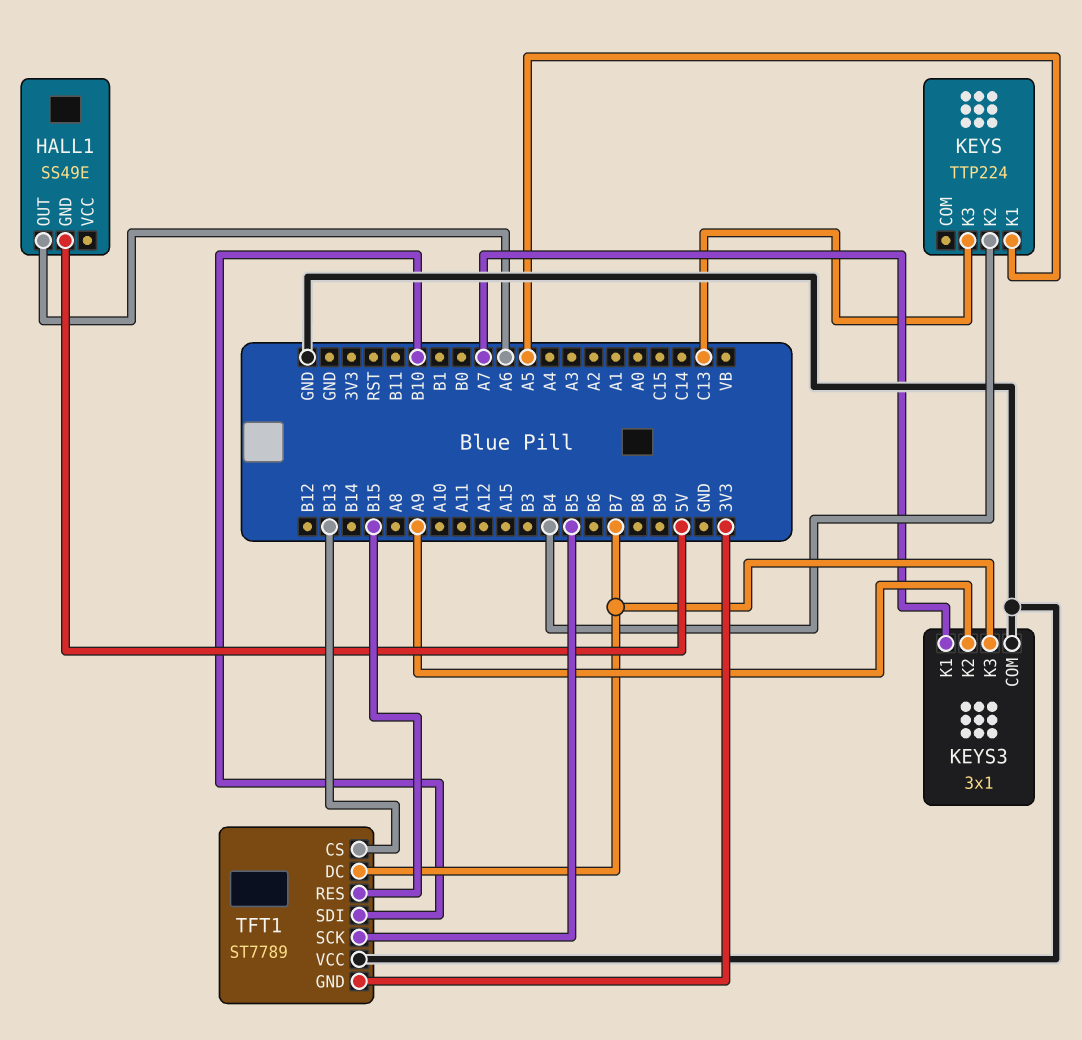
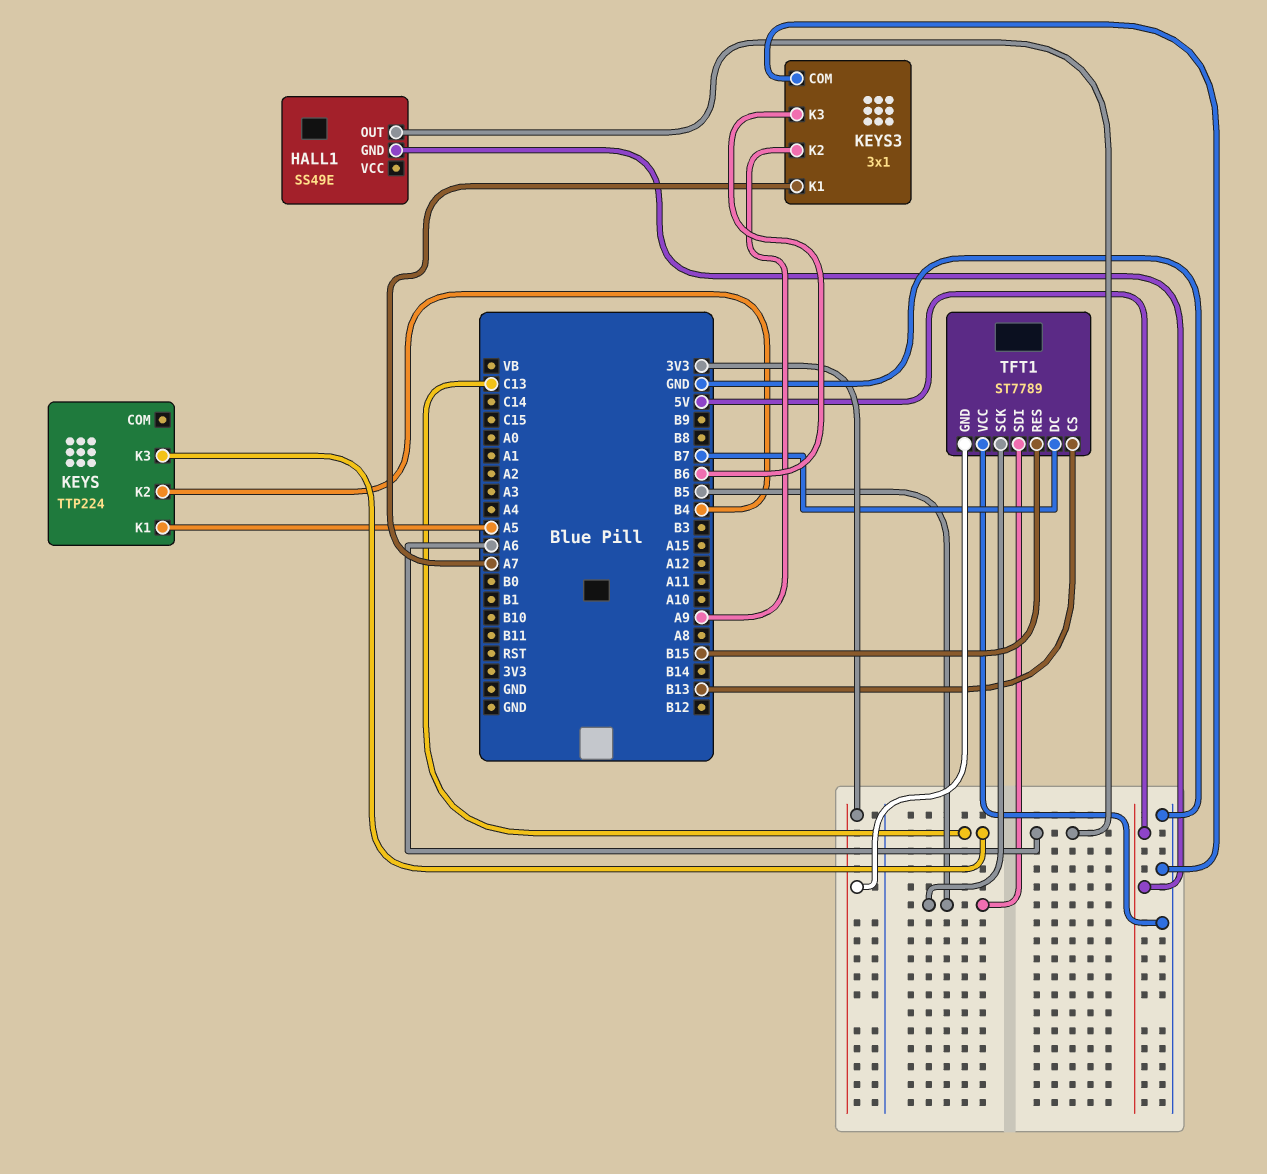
KEYS3 pin K3: B7 -> B6
TFT1 pin SDI: B10 -> B5

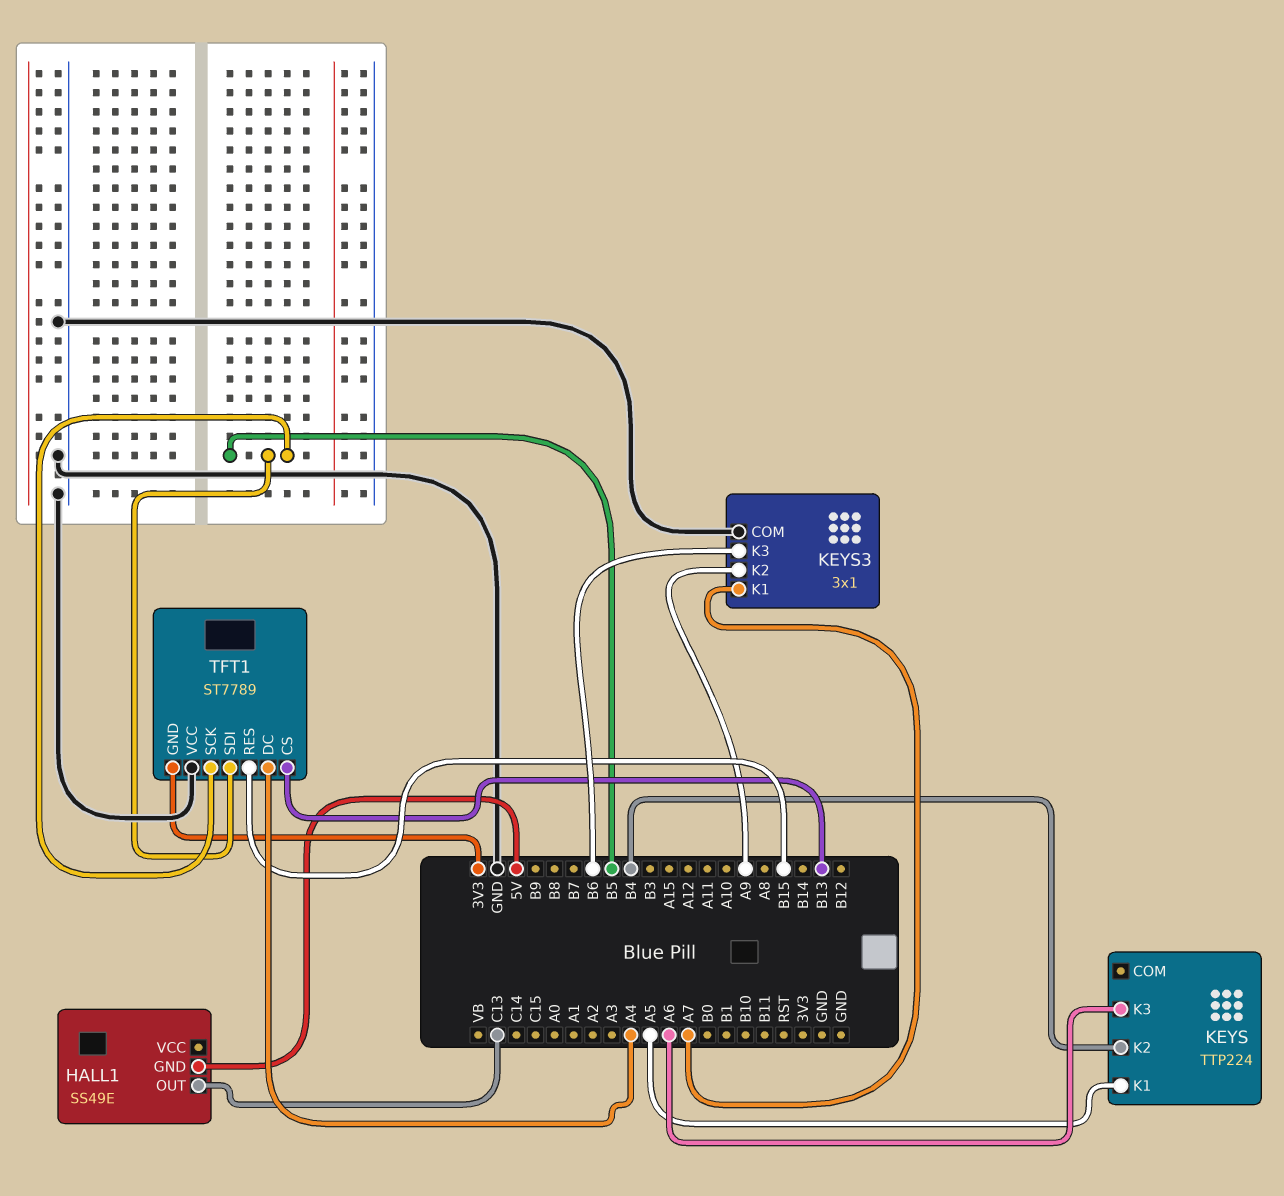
HALL1 pin OUT: A6 -> C13
KEYS pin K3: C13 -> A6
TFT1 pin DC: B7 -> A4

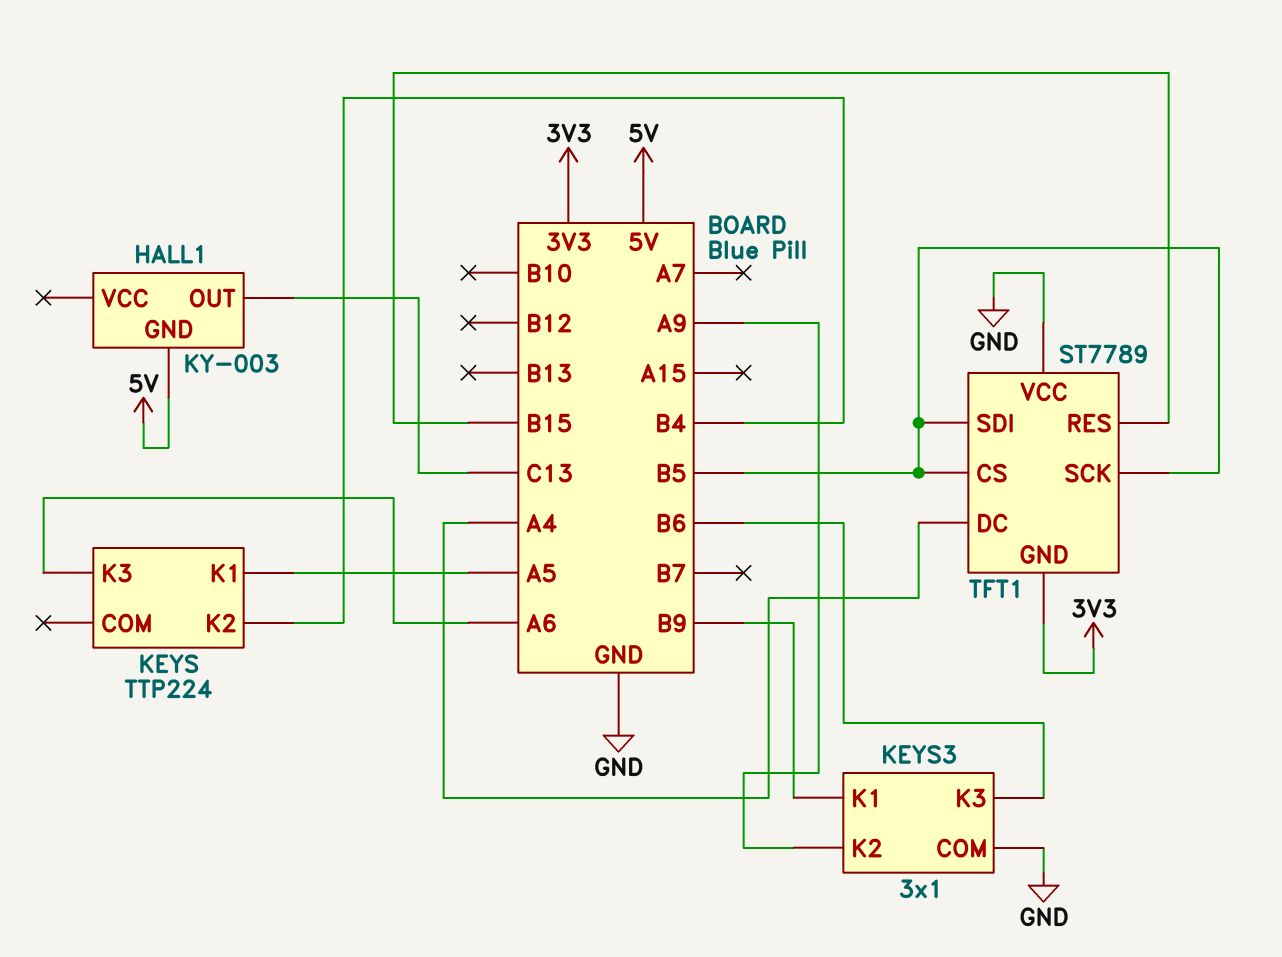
HALL1: SS49E -> KY-003
KEYS3 pin K1: A7 -> B9
TFT1 pin CS: B13 -> B5

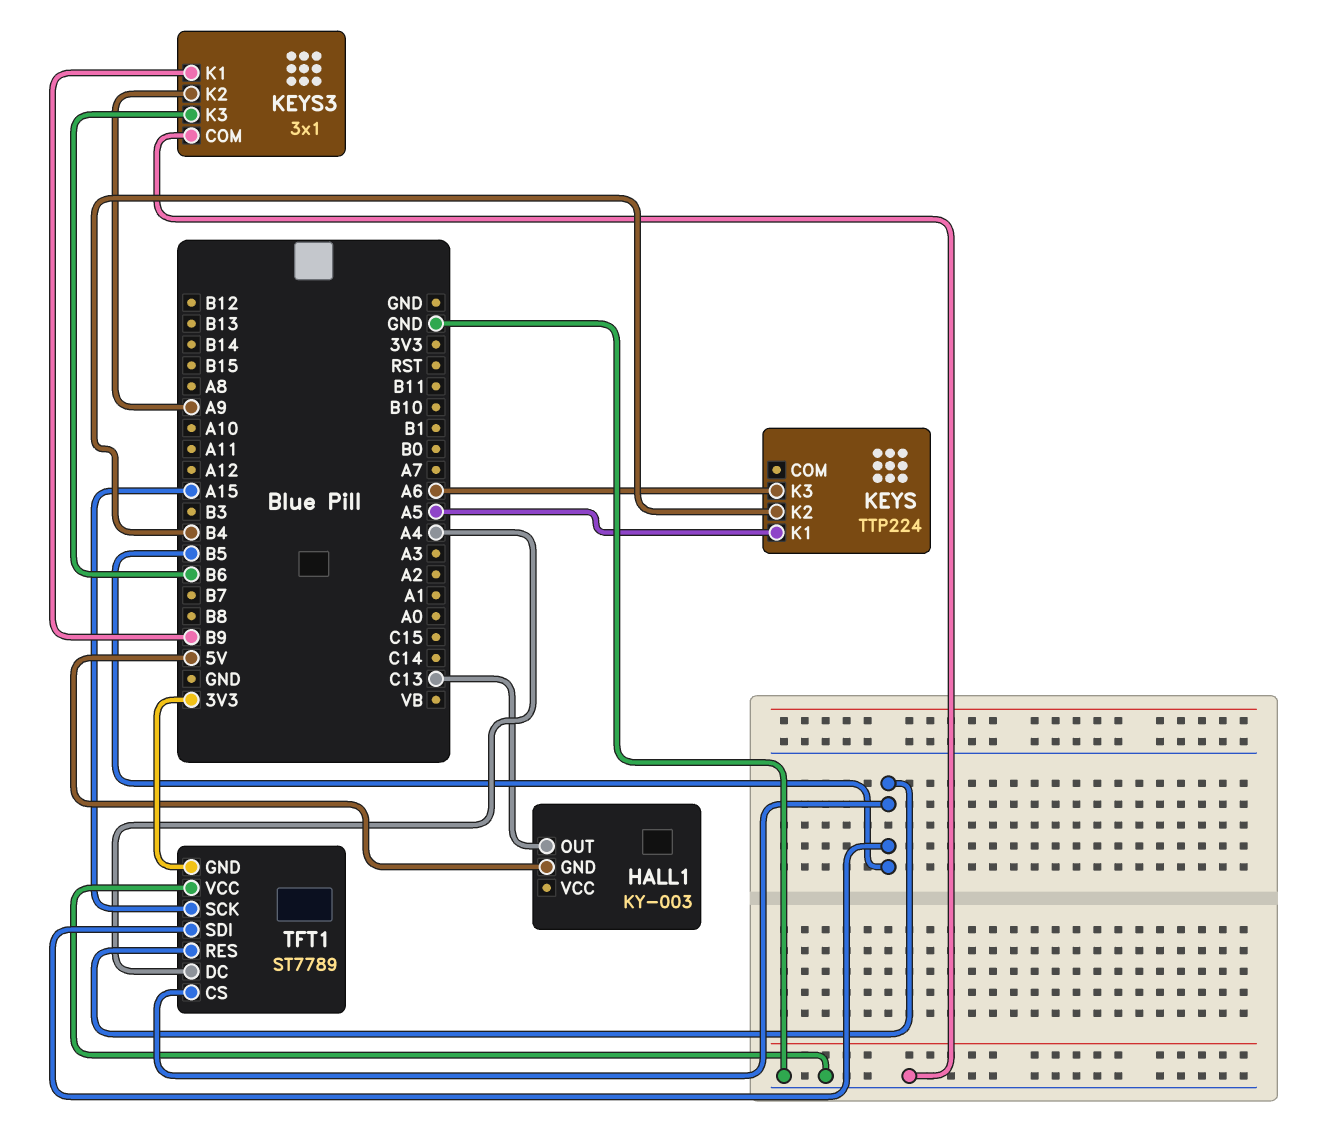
TFT1 pin RES: B15 -> B5
TFT1 pin SCK: B5 -> A15

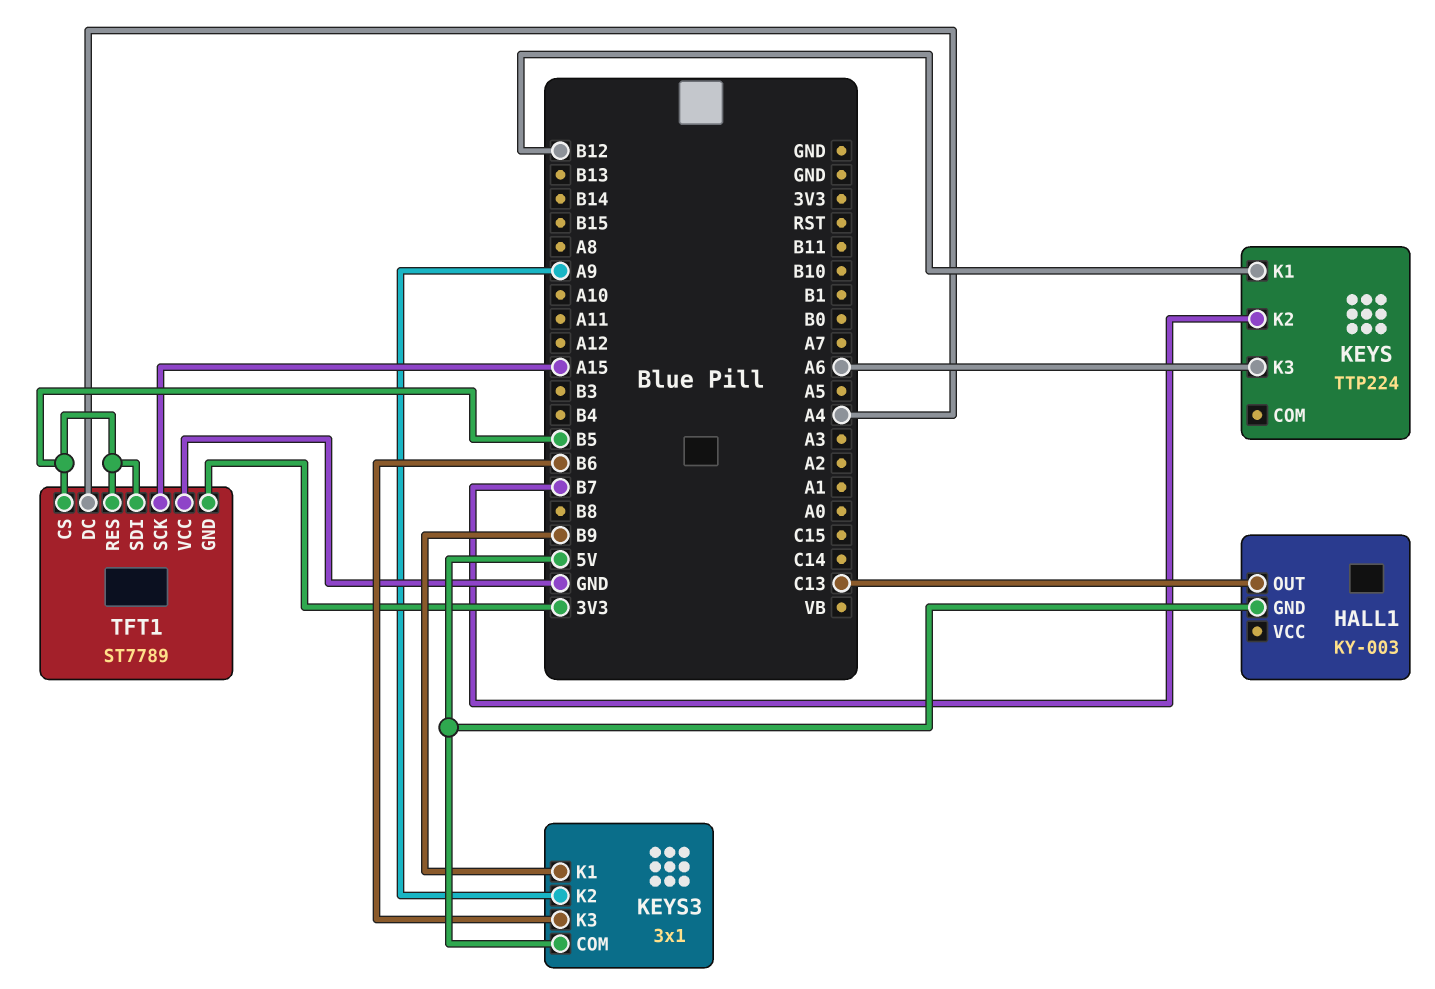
KEYS pin K1: A5 -> B12
KEYS pin K2: B4 -> B7
KEYS3 pin COM: GND -> 5V

